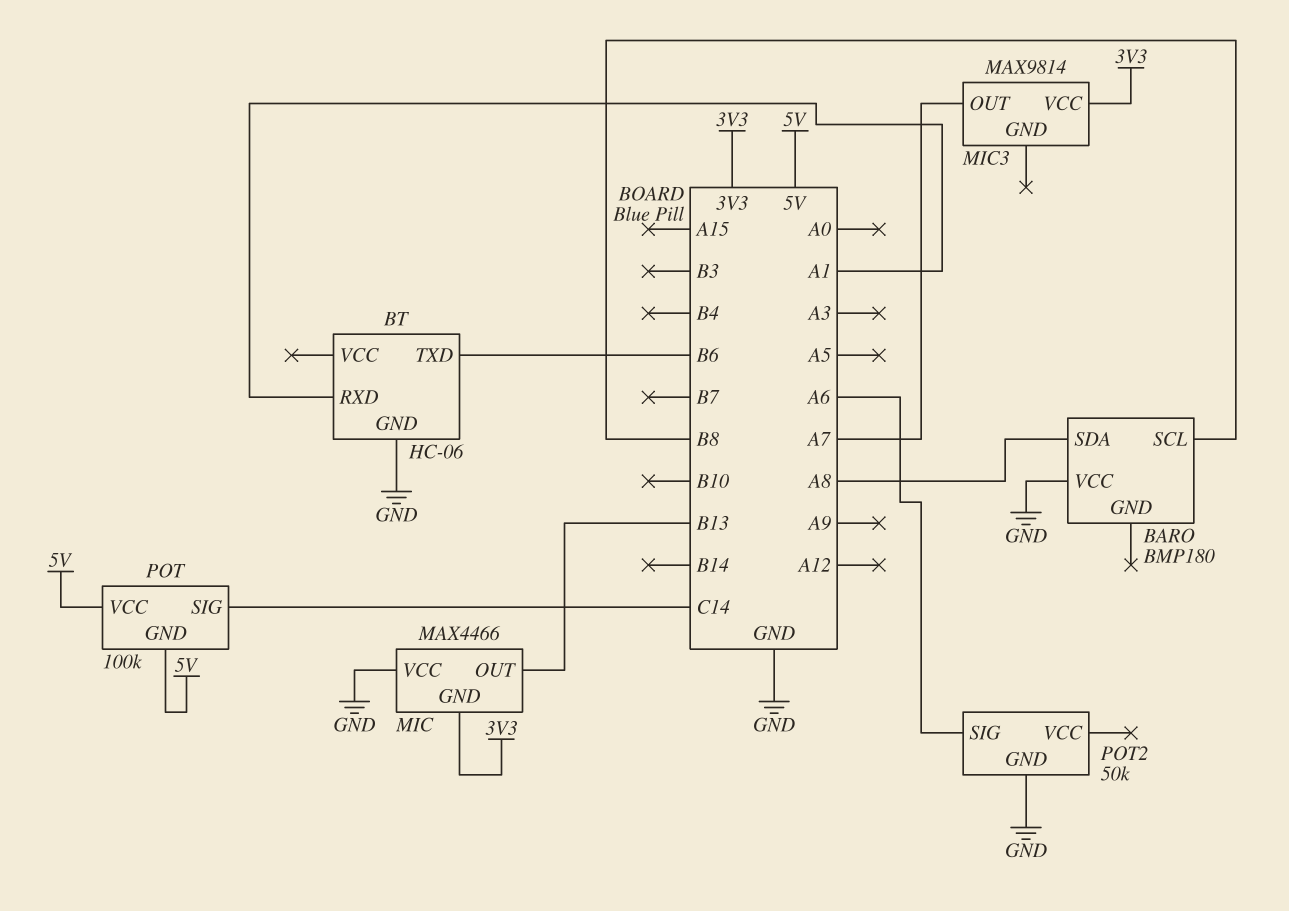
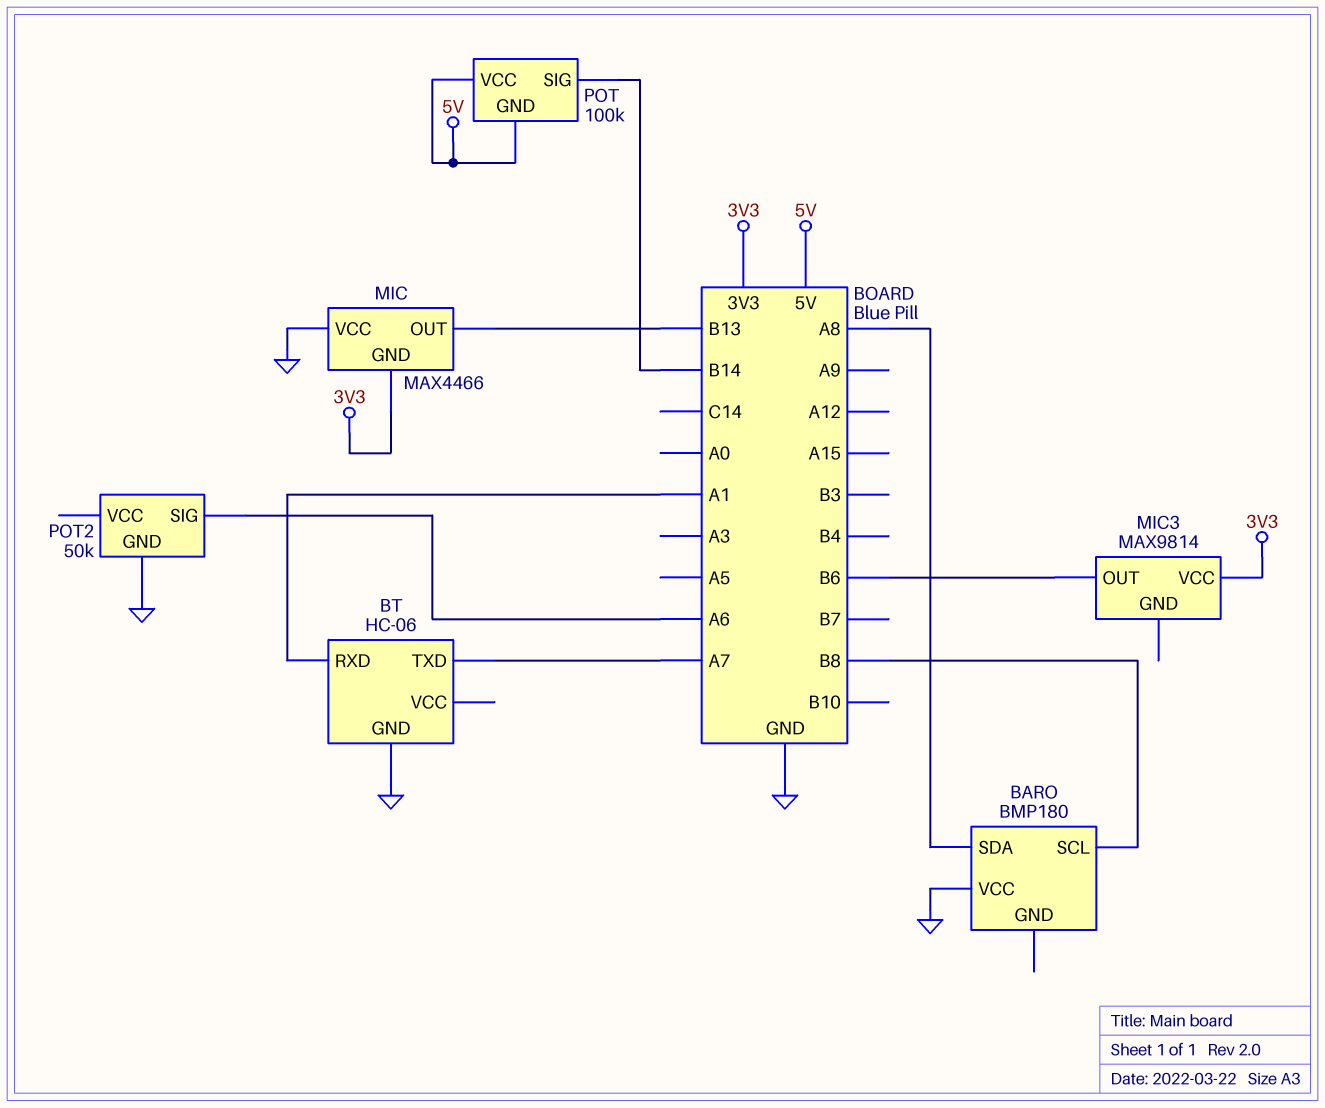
BT pin TXD: B6 -> A7
MIC3 pin OUT: A7 -> B6
POT pin SIG: C14 -> B14

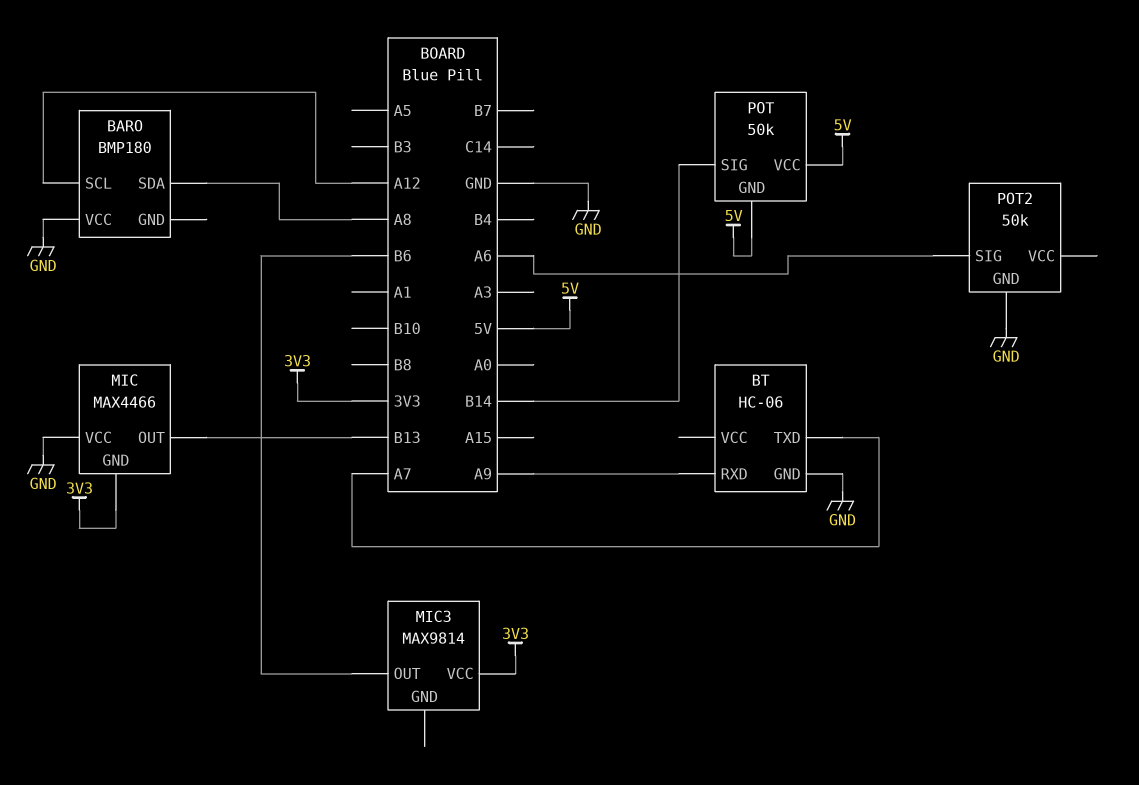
BARO pin SCL: B8 -> A12
BT pin RXD: A1 -> A9
POT: 100k -> 50k

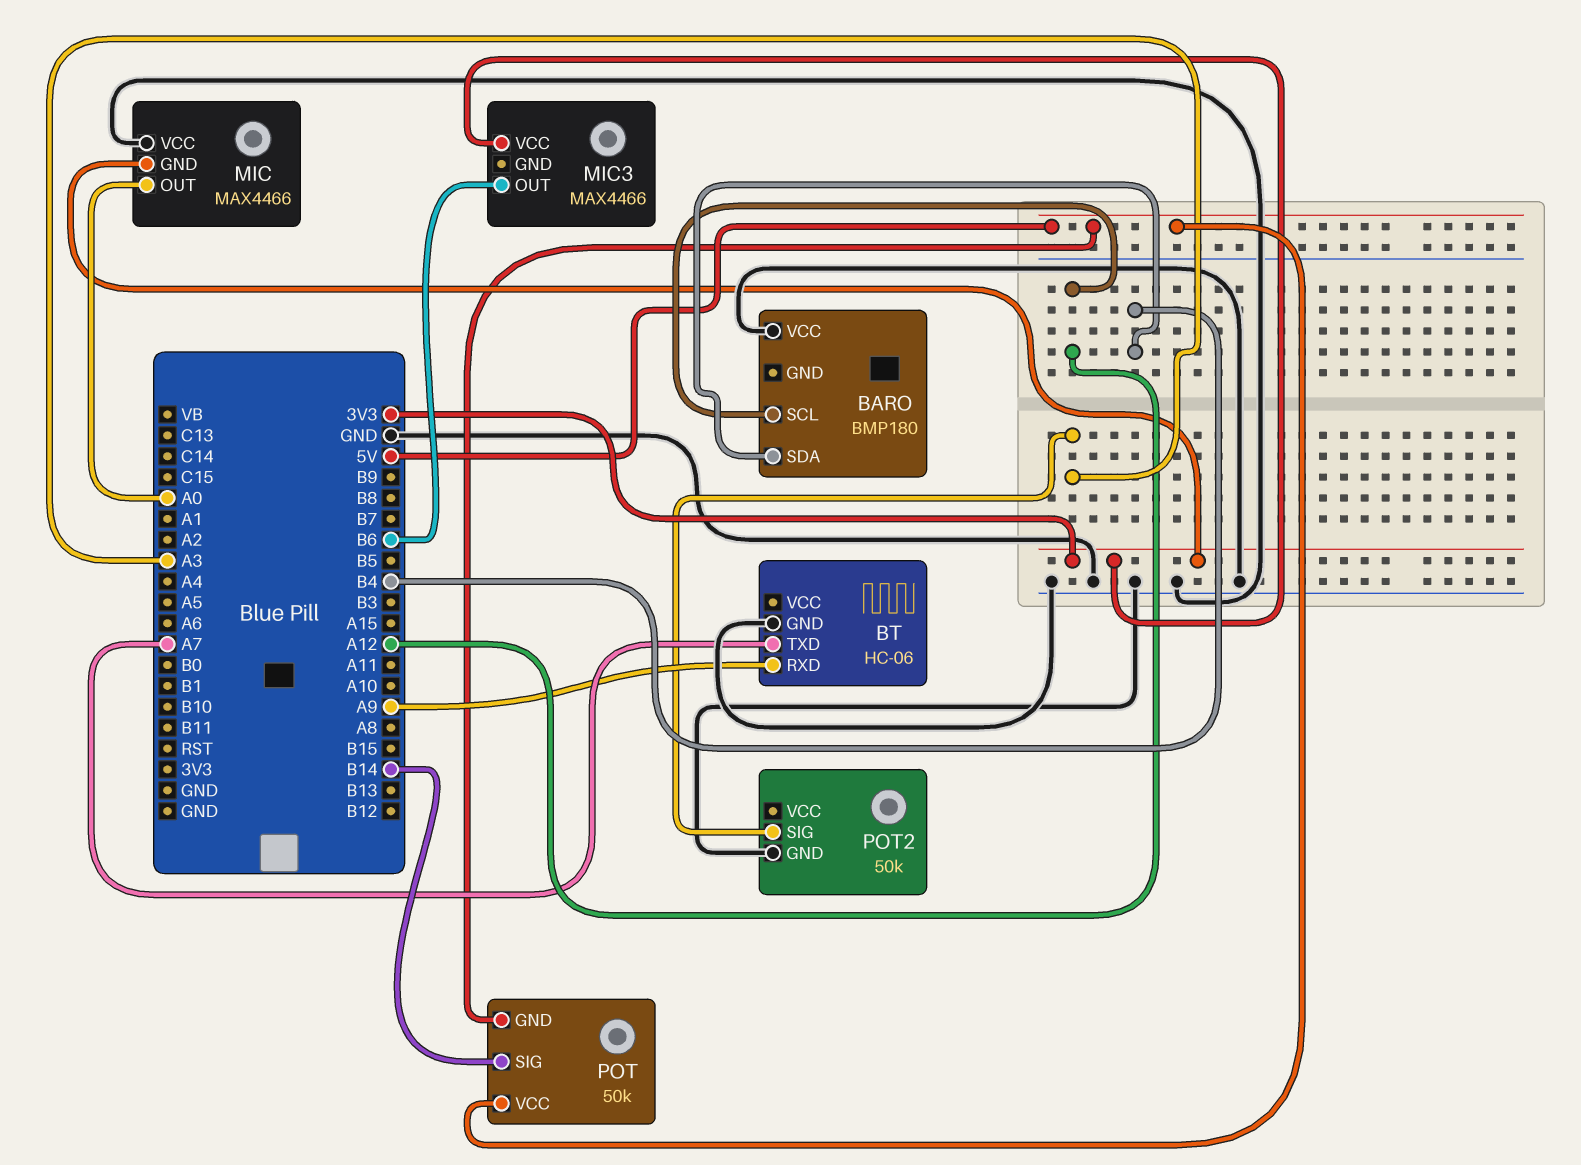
BARO pin SDA: A8 -> B4
MIC pin OUT: B13 -> A0
MIC3: MAX9814 -> MAX4466
POT2 pin SIG: A6 -> A3

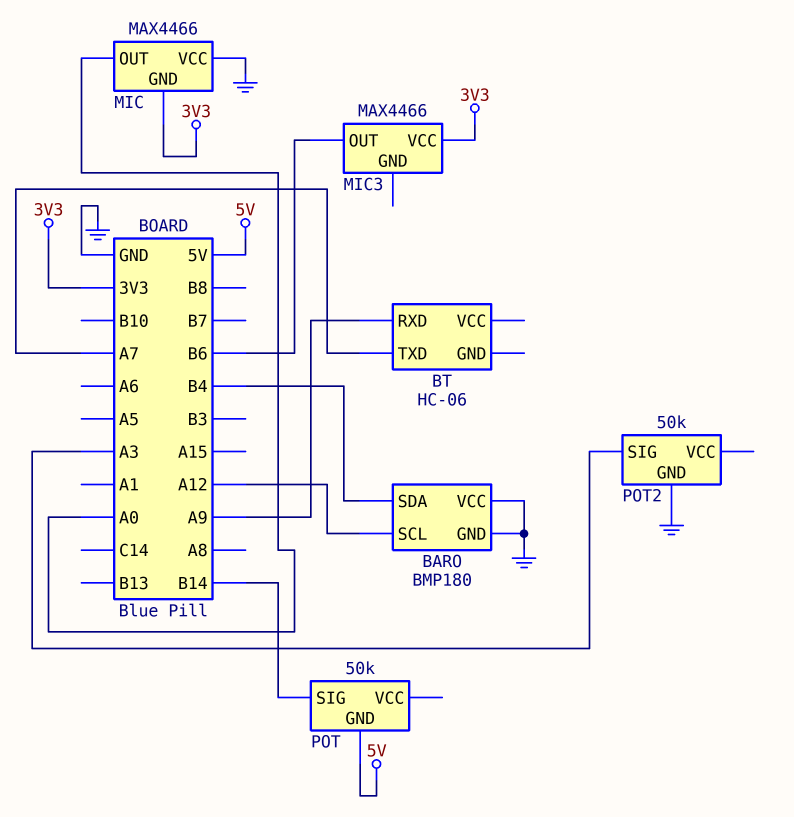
BARO pin GND: none -> GND
BT pin GND: GND -> none
POT pin VCC: 5V -> none

